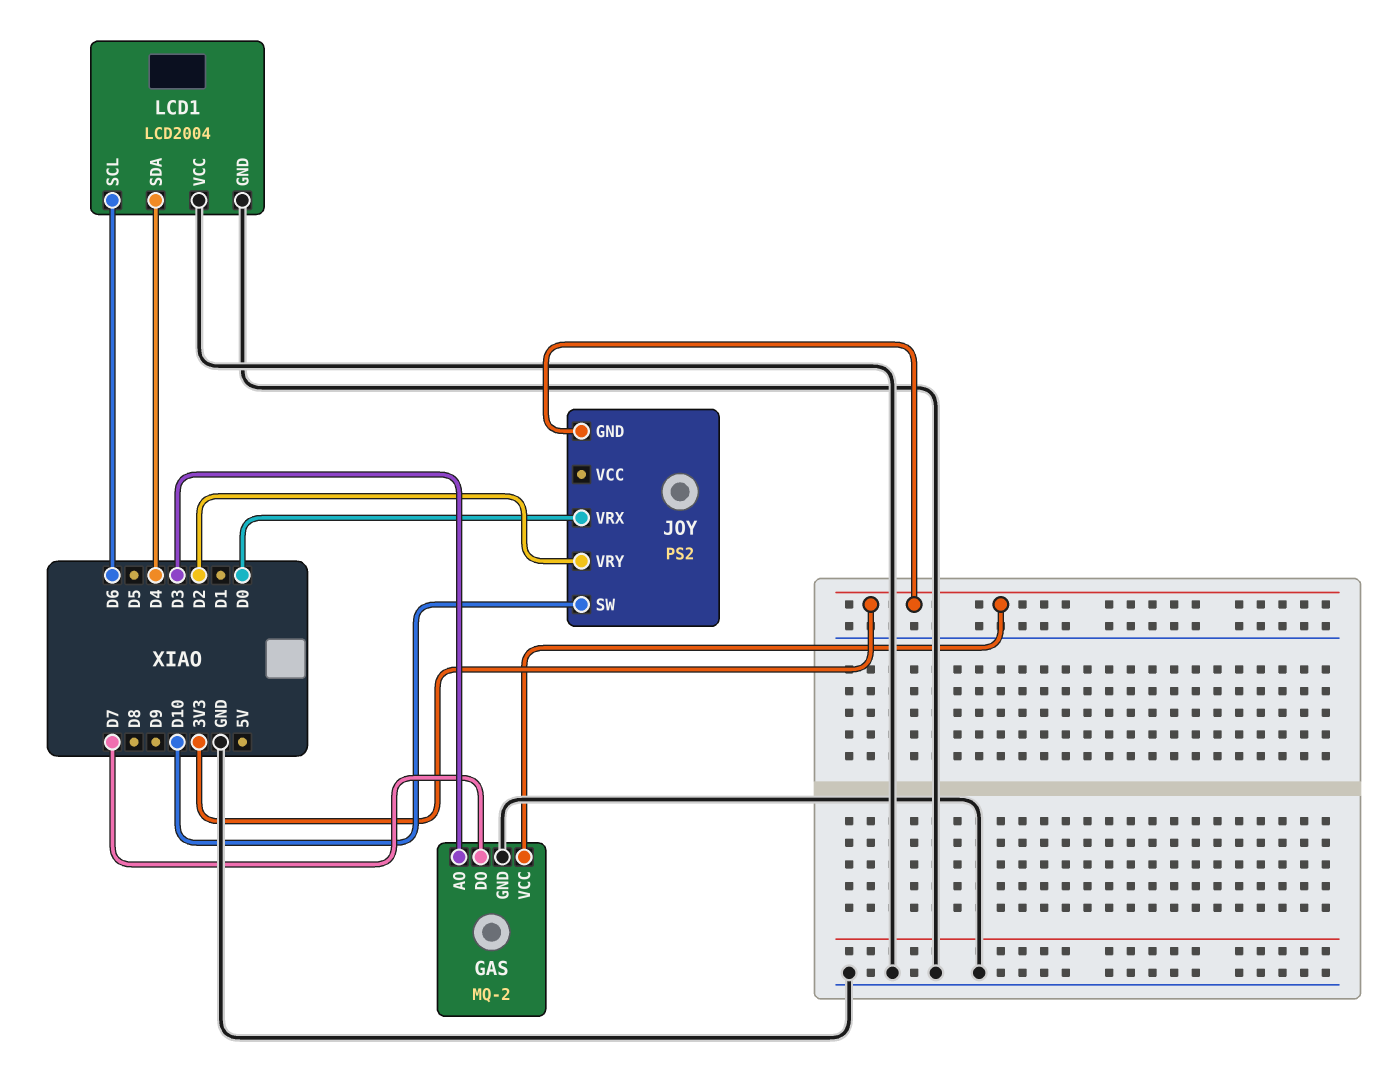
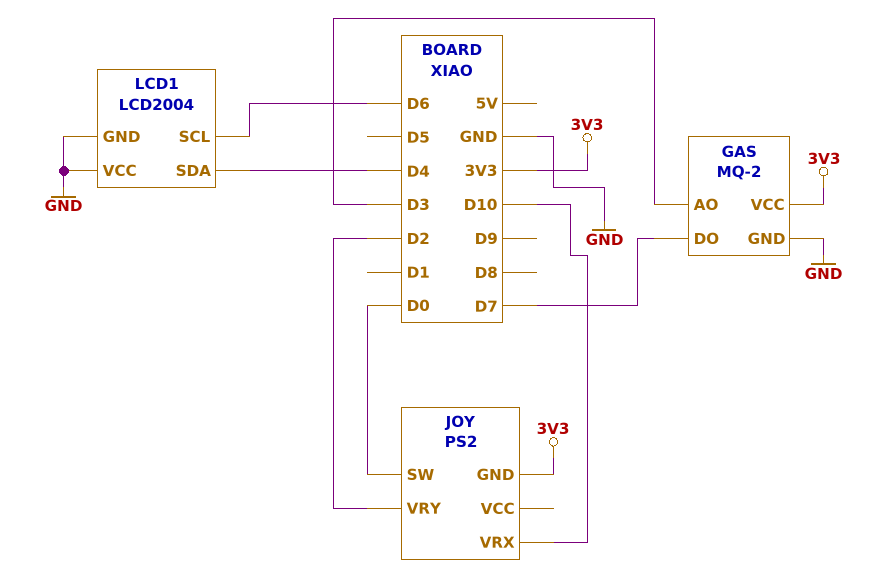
JOY pin SW: D10 -> D0
JOY pin VRX: D0 -> D10

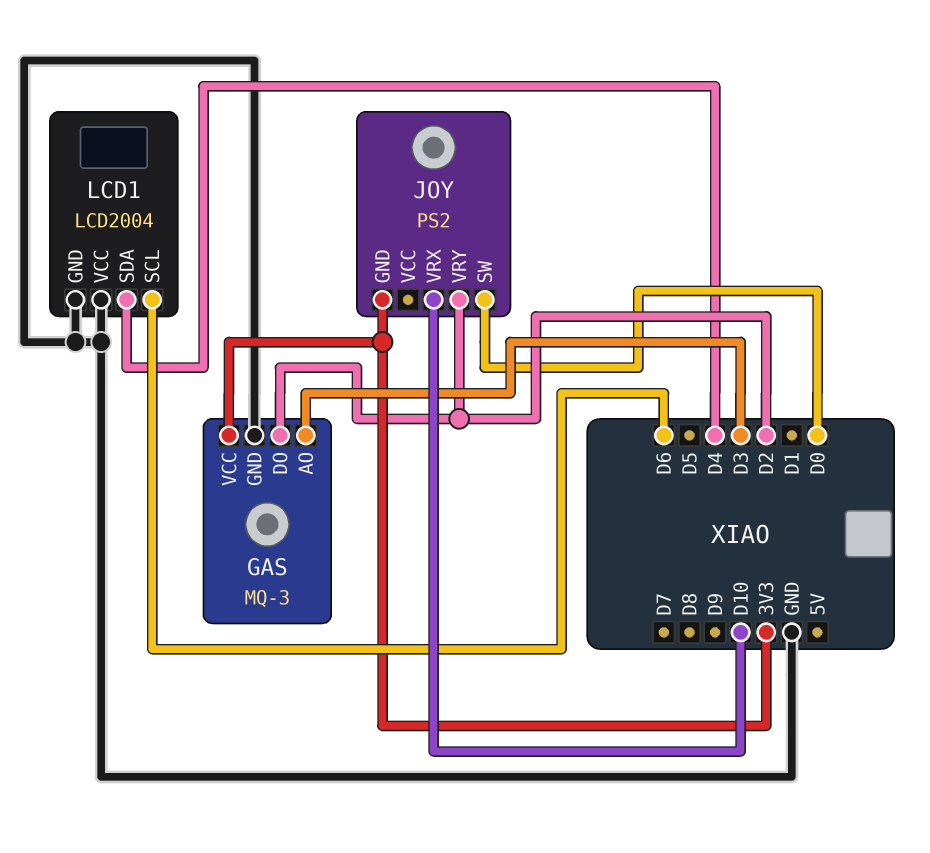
GAS: MQ-2 -> MQ-3
GAS pin DO: D7 -> D2

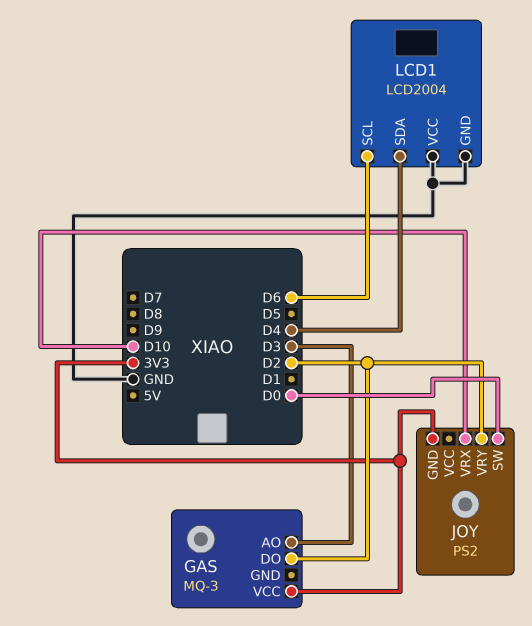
GAS pin GND: GND -> none

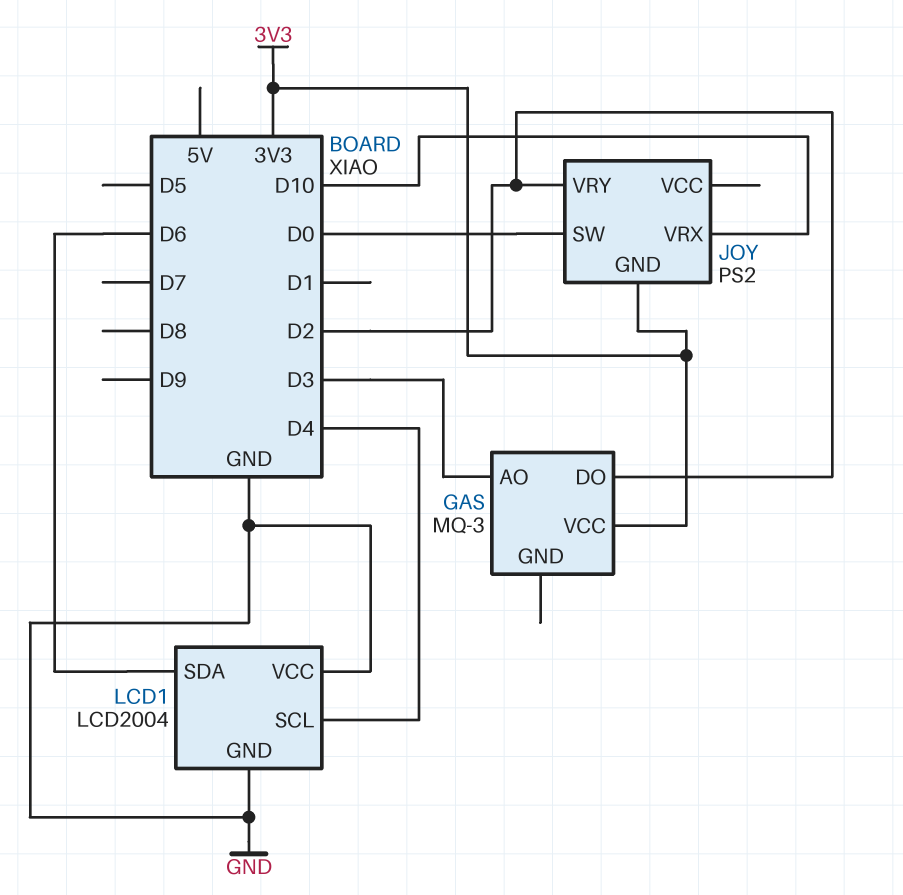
LCD1 pin SCL: D6 -> D4
LCD1 pin SDA: D4 -> D6

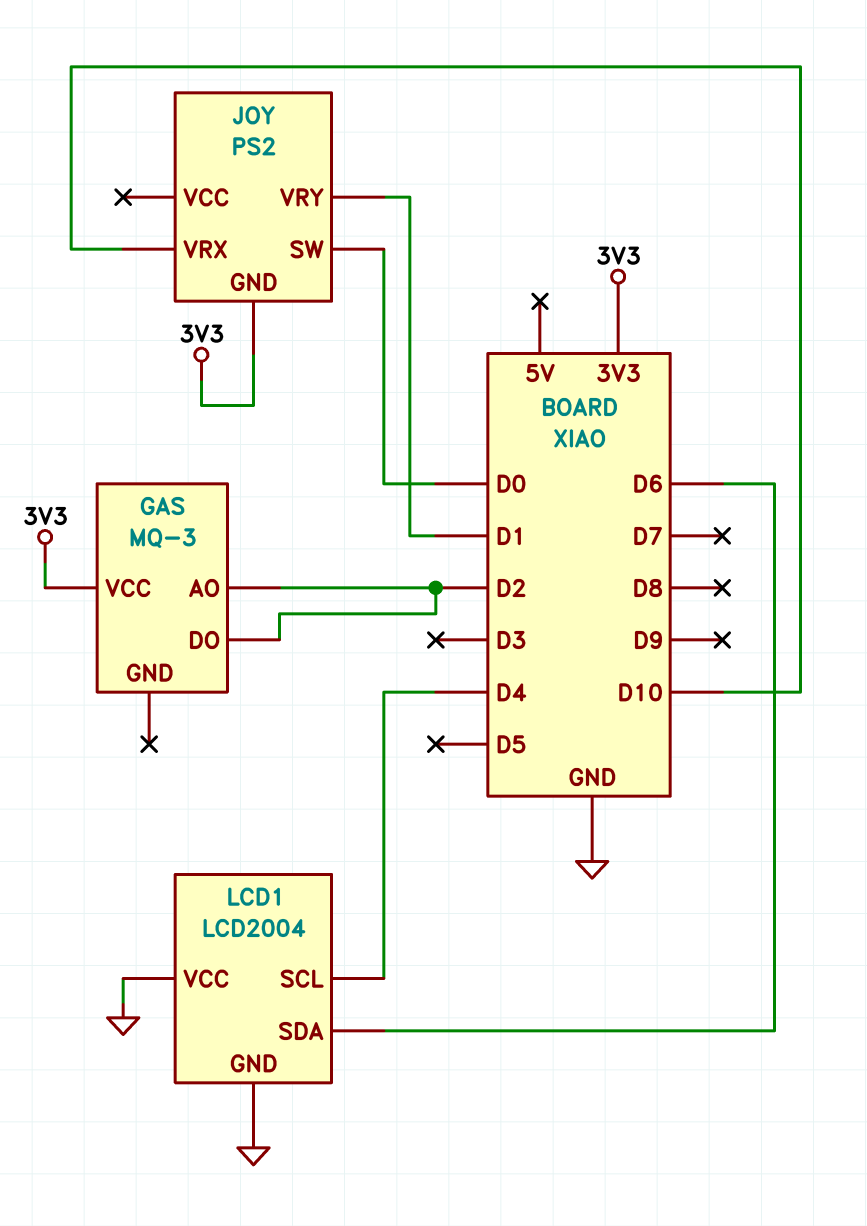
GAS pin AO: D3 -> D2
JOY pin VRY: D2 -> D1

